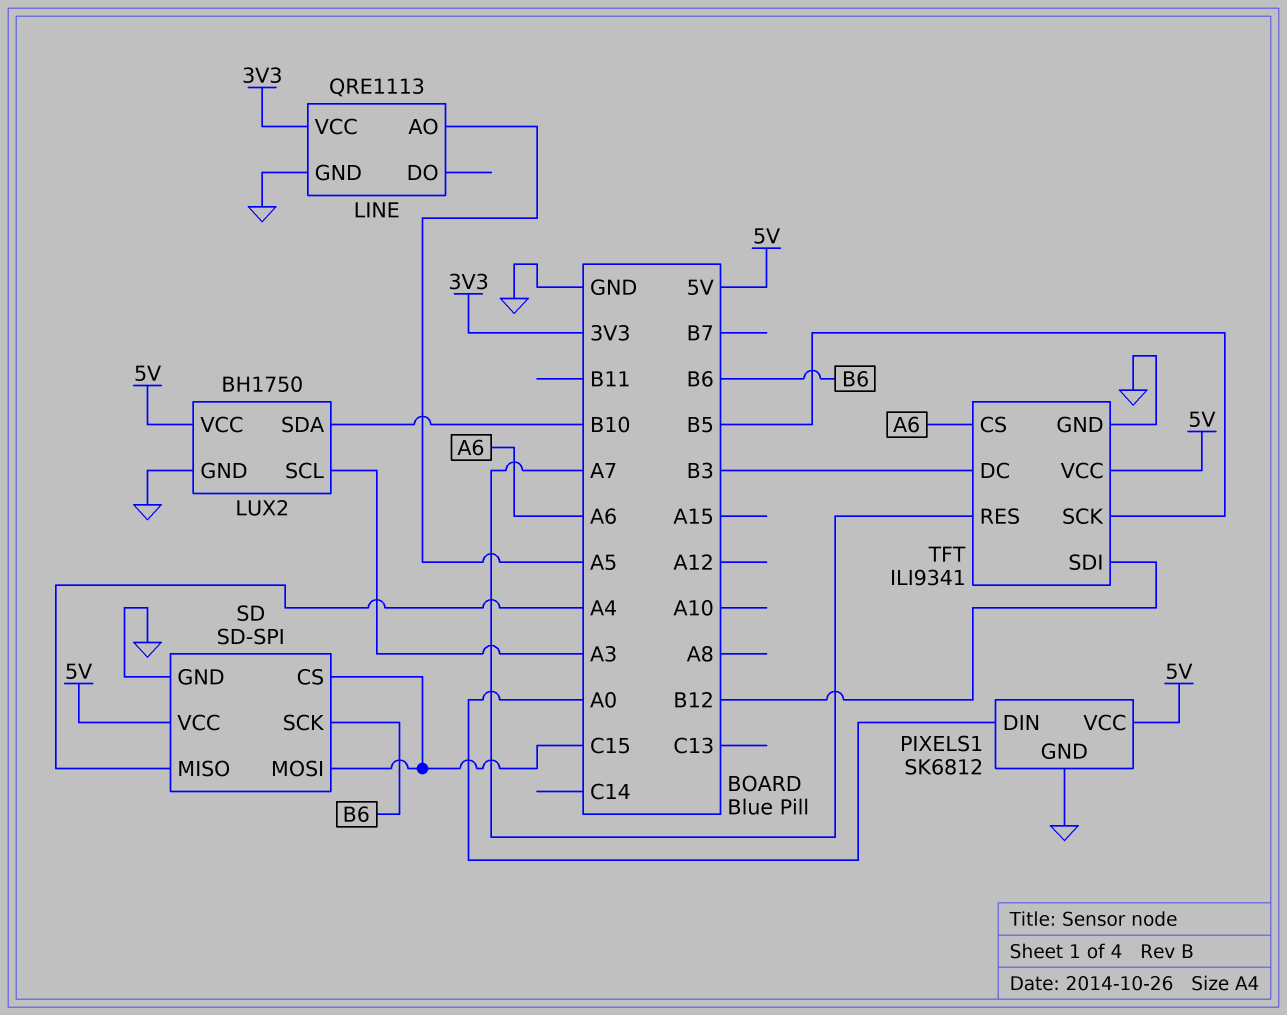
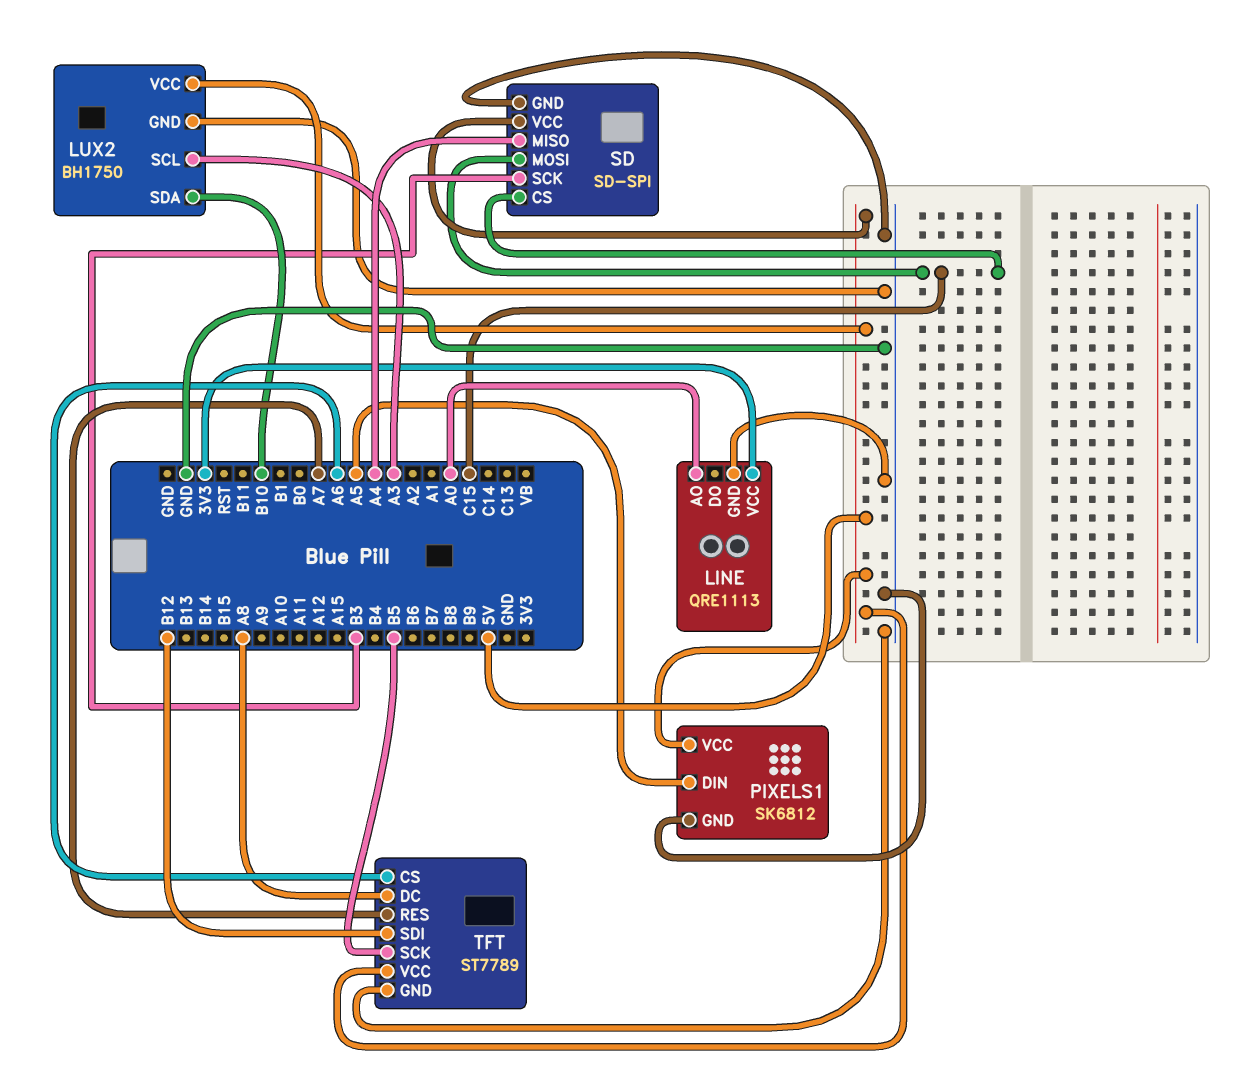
LINE pin AO: A5 -> A0
PIXELS1 pin DIN: A0 -> A5
SD pin SCK: B6 -> B3
TFT: ILI9341 -> ST7789
TFT pin DC: B3 -> A8

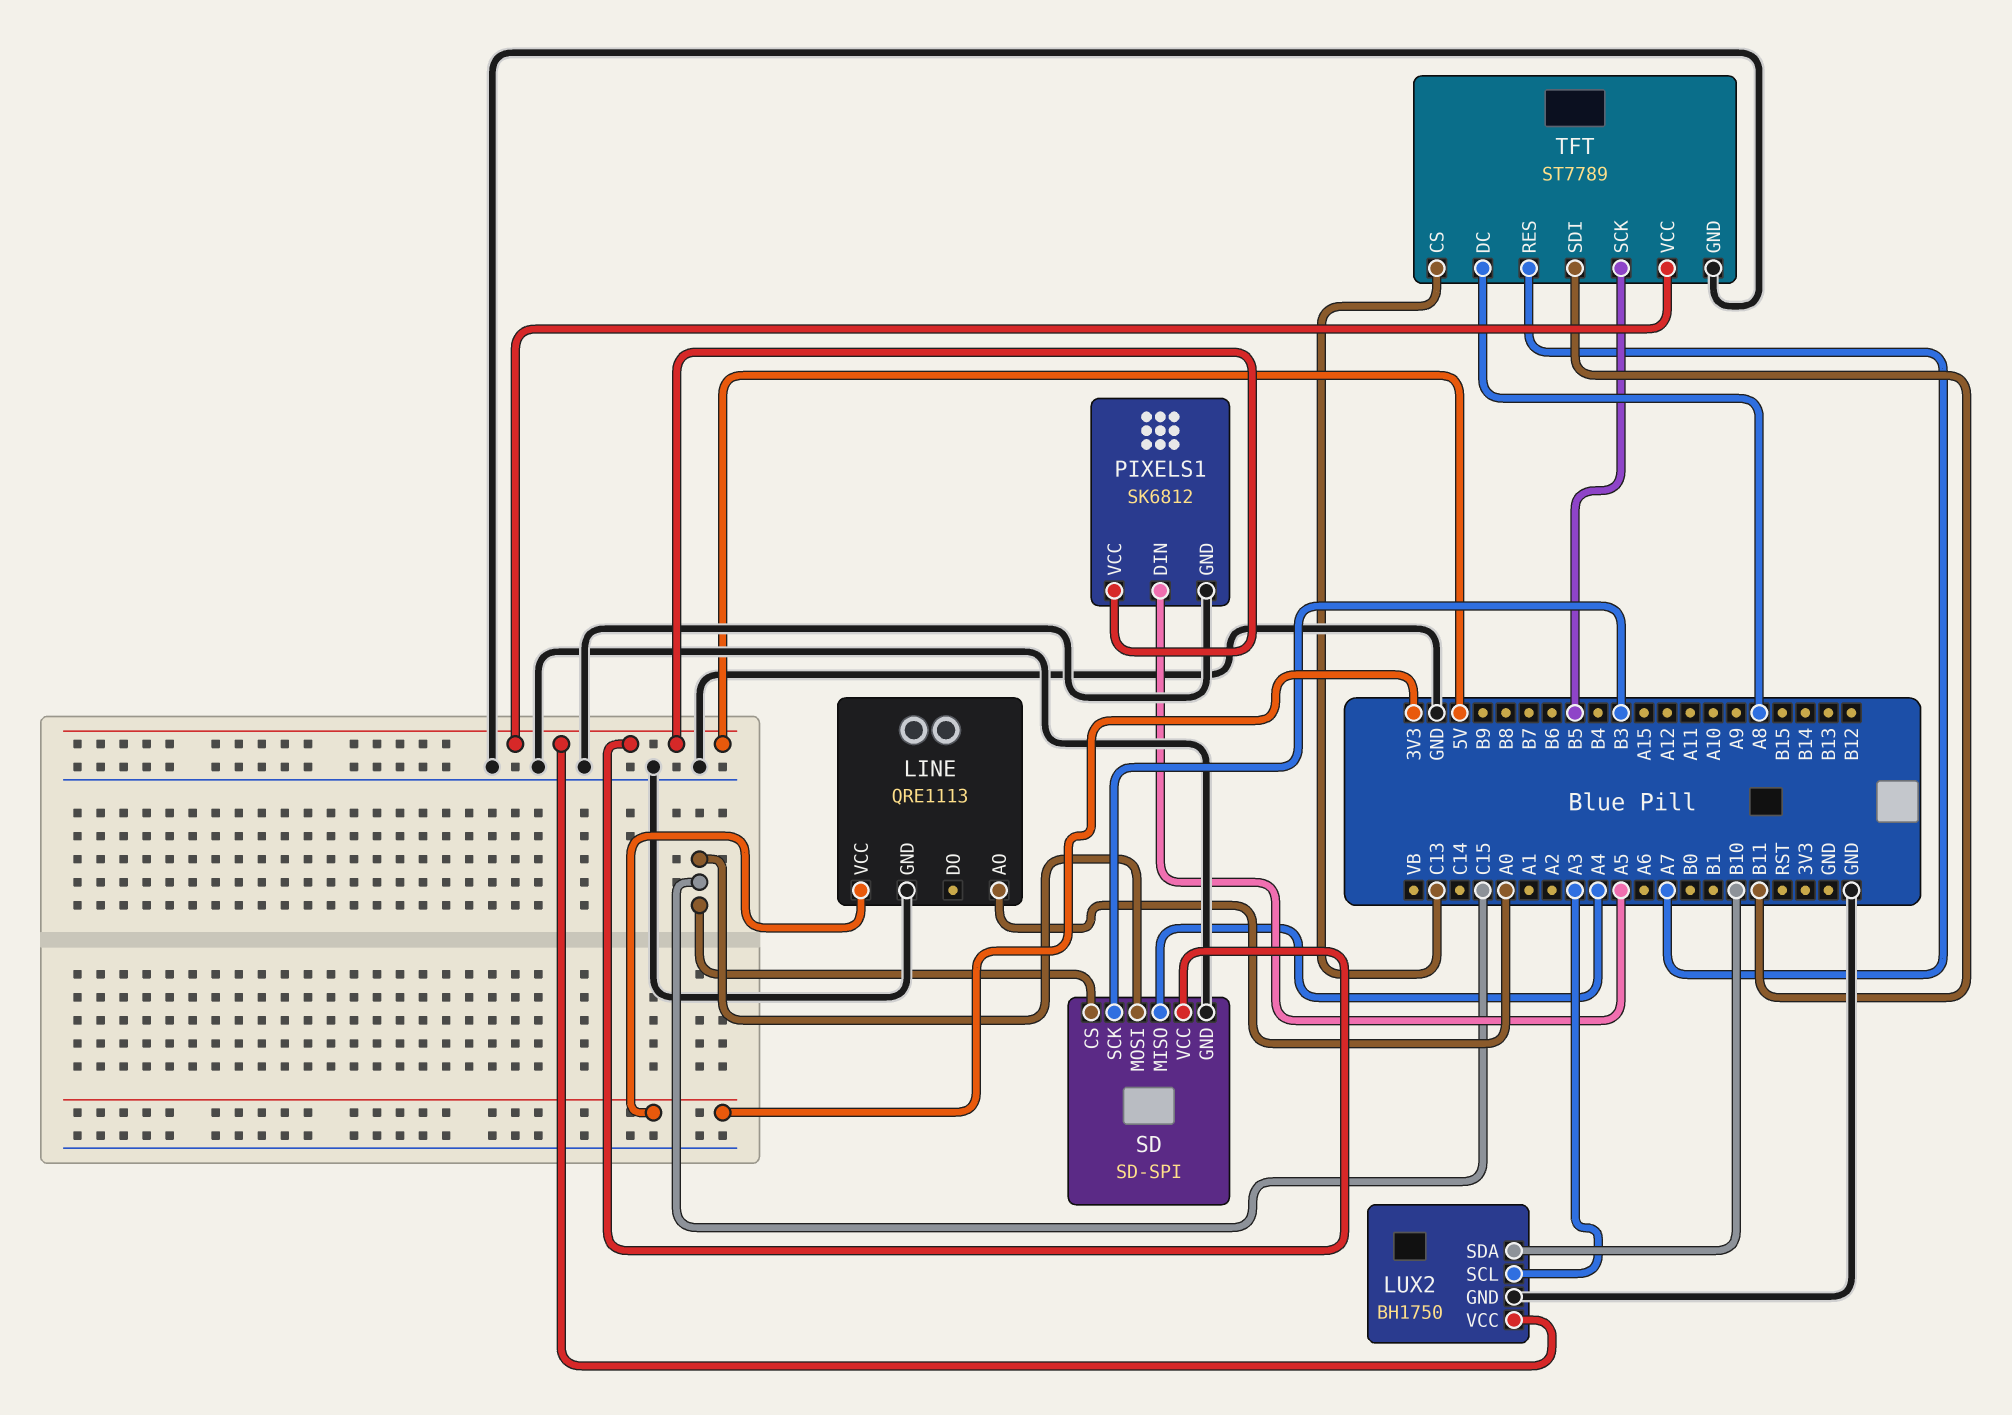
TFT pin CS: A6 -> C13
TFT pin SDI: B12 -> B11

